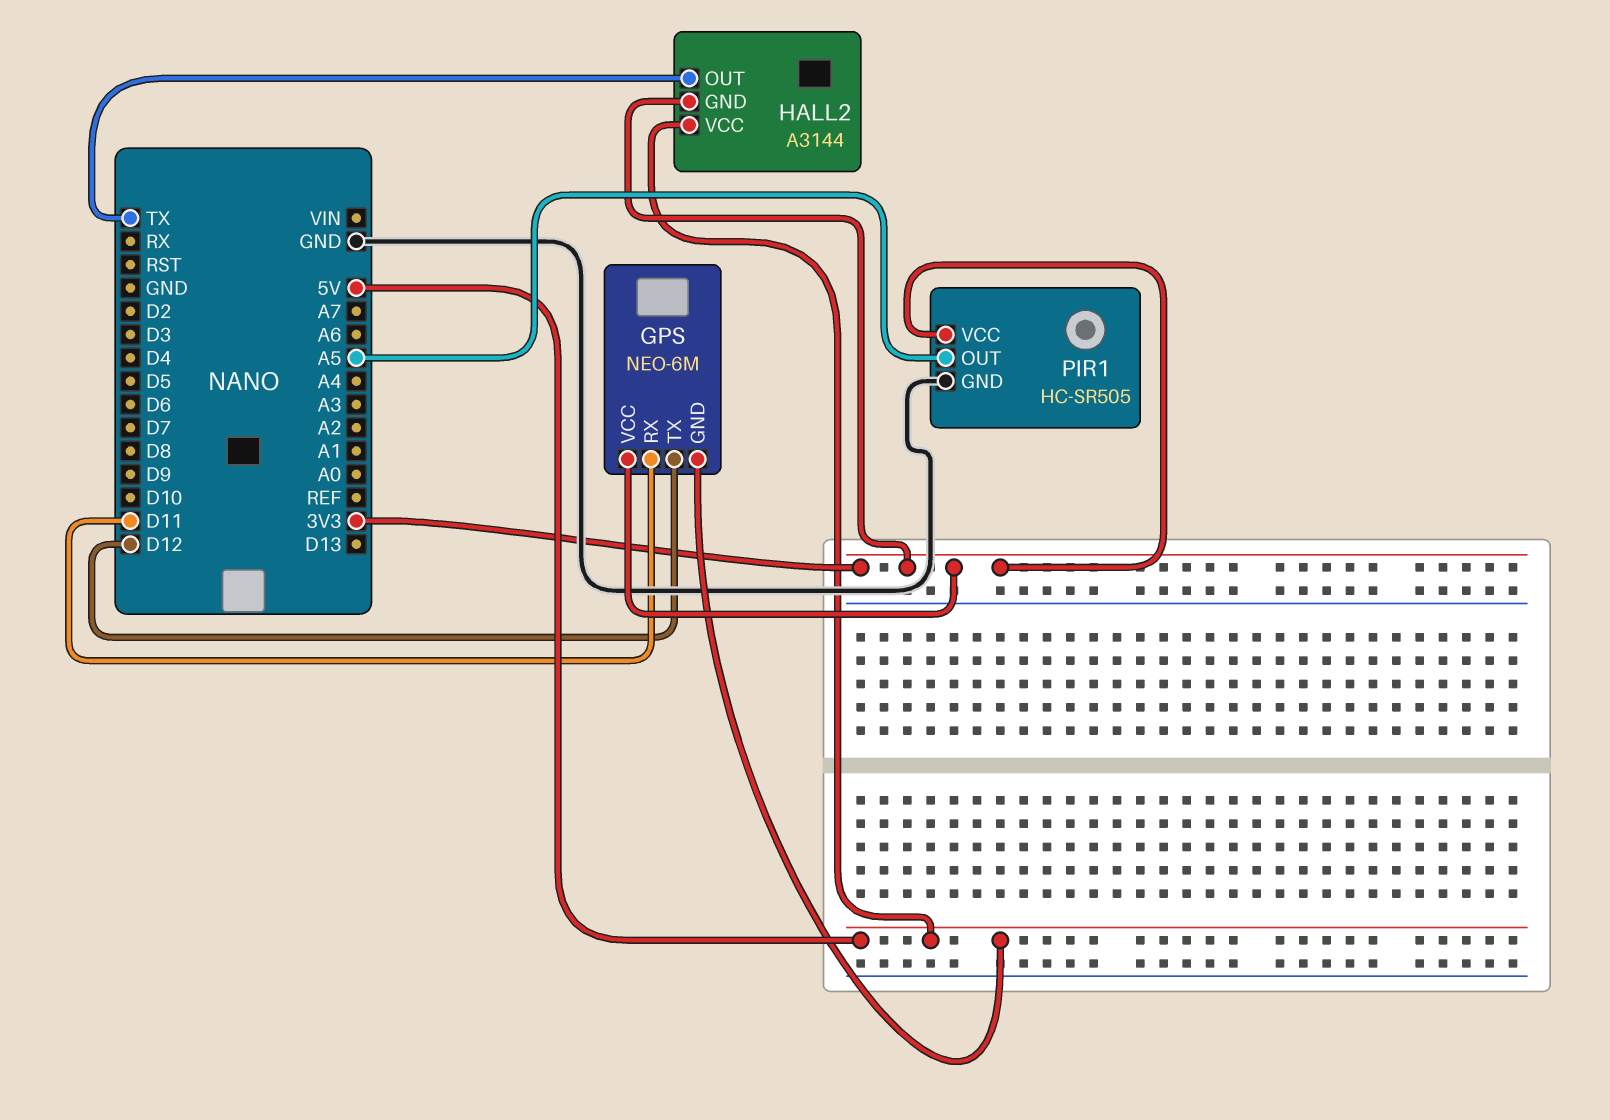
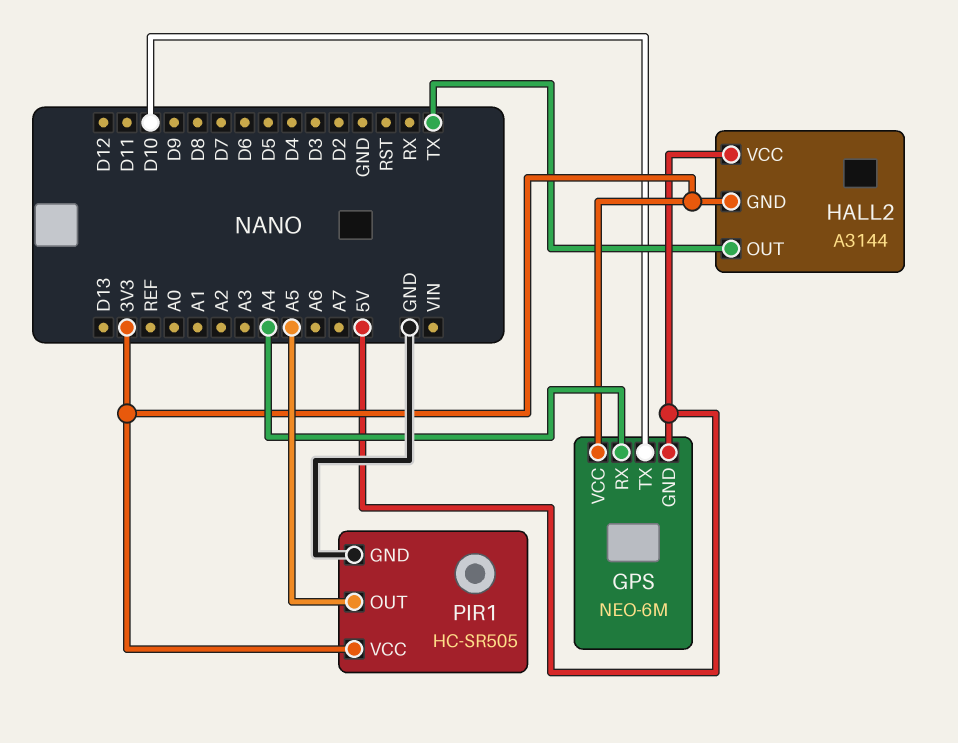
GPS pin RX: D11 -> A4
GPS pin TX: D12 -> D10

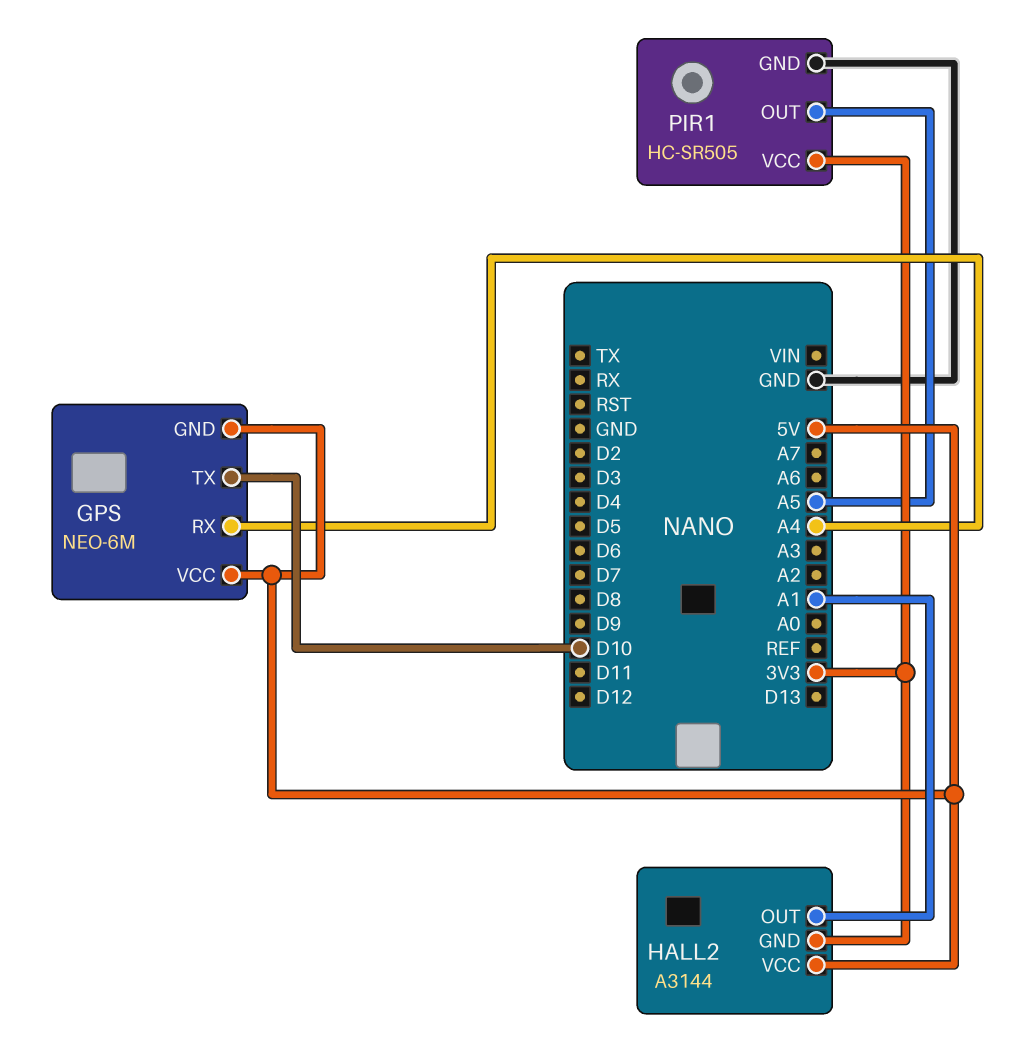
GPS pin VCC: 3V3 -> 5V
HALL2 pin OUT: TX -> A1

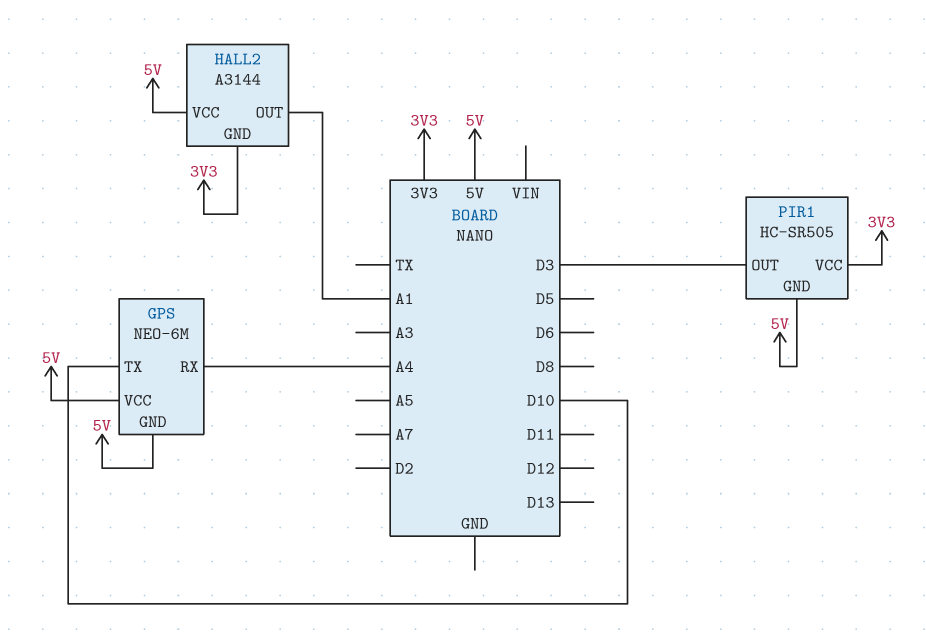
PIR1 pin GND: GND -> 5V
PIR1 pin OUT: A5 -> D3

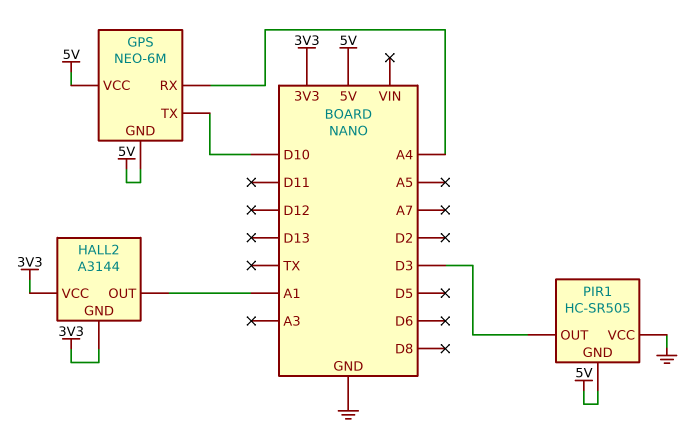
HALL2 pin VCC: 5V -> 3V3
PIR1 pin VCC: 3V3 -> GND

